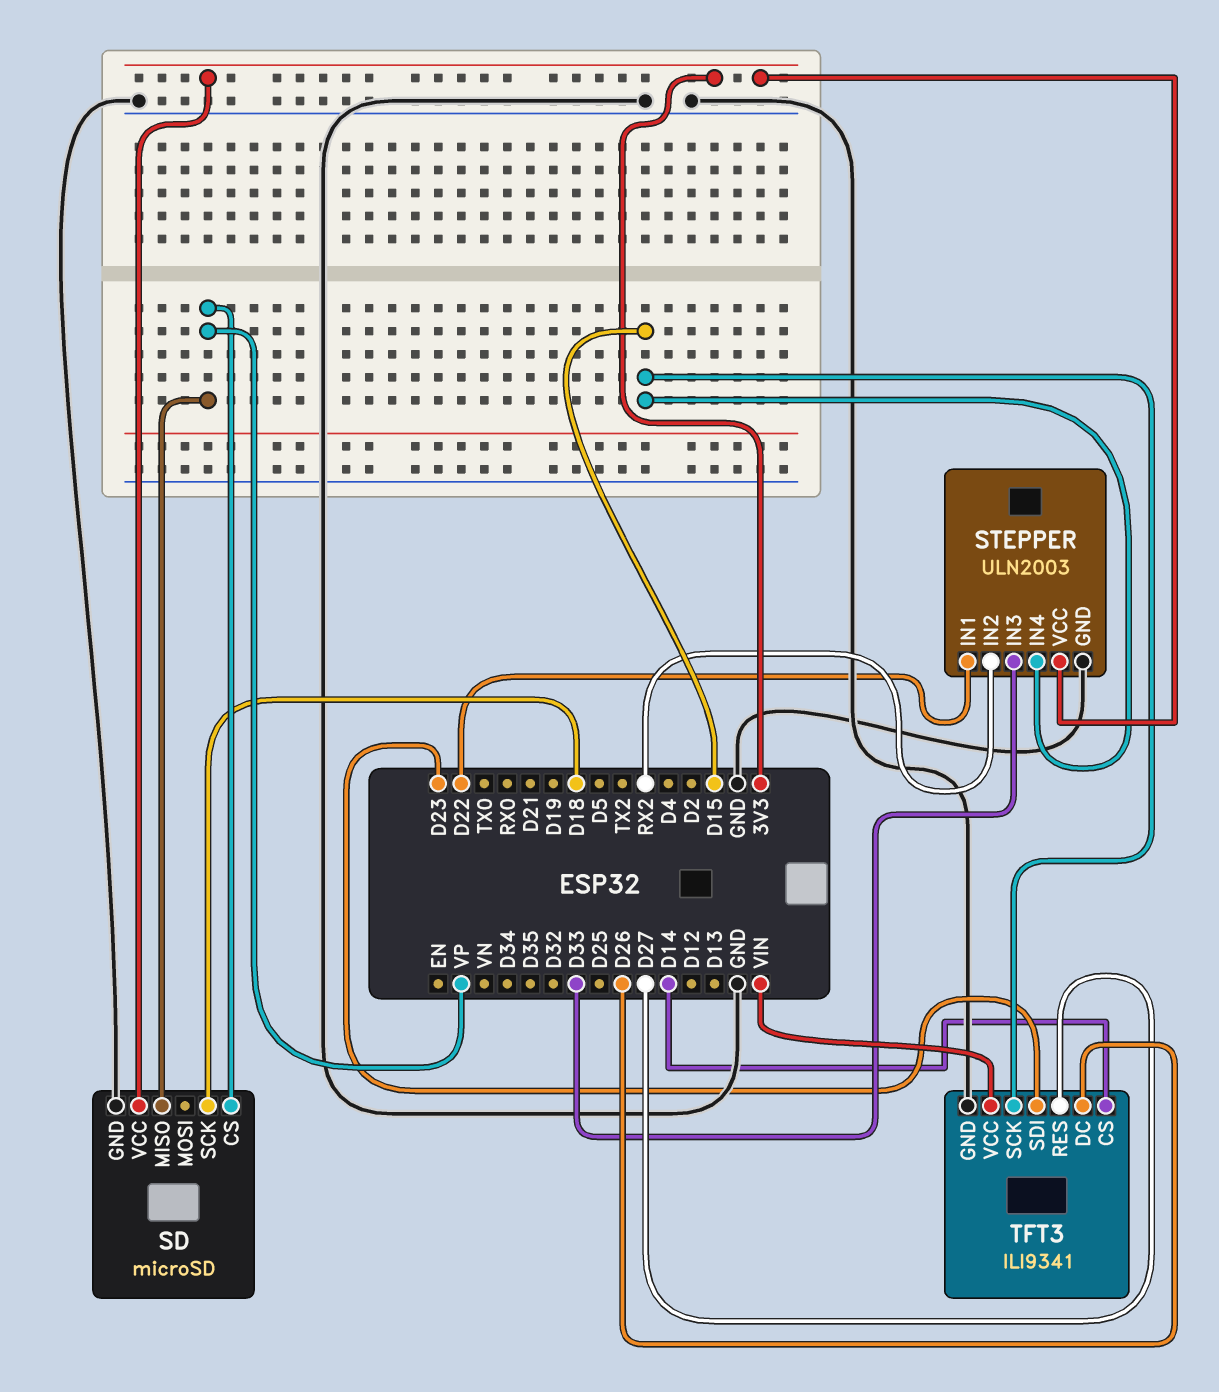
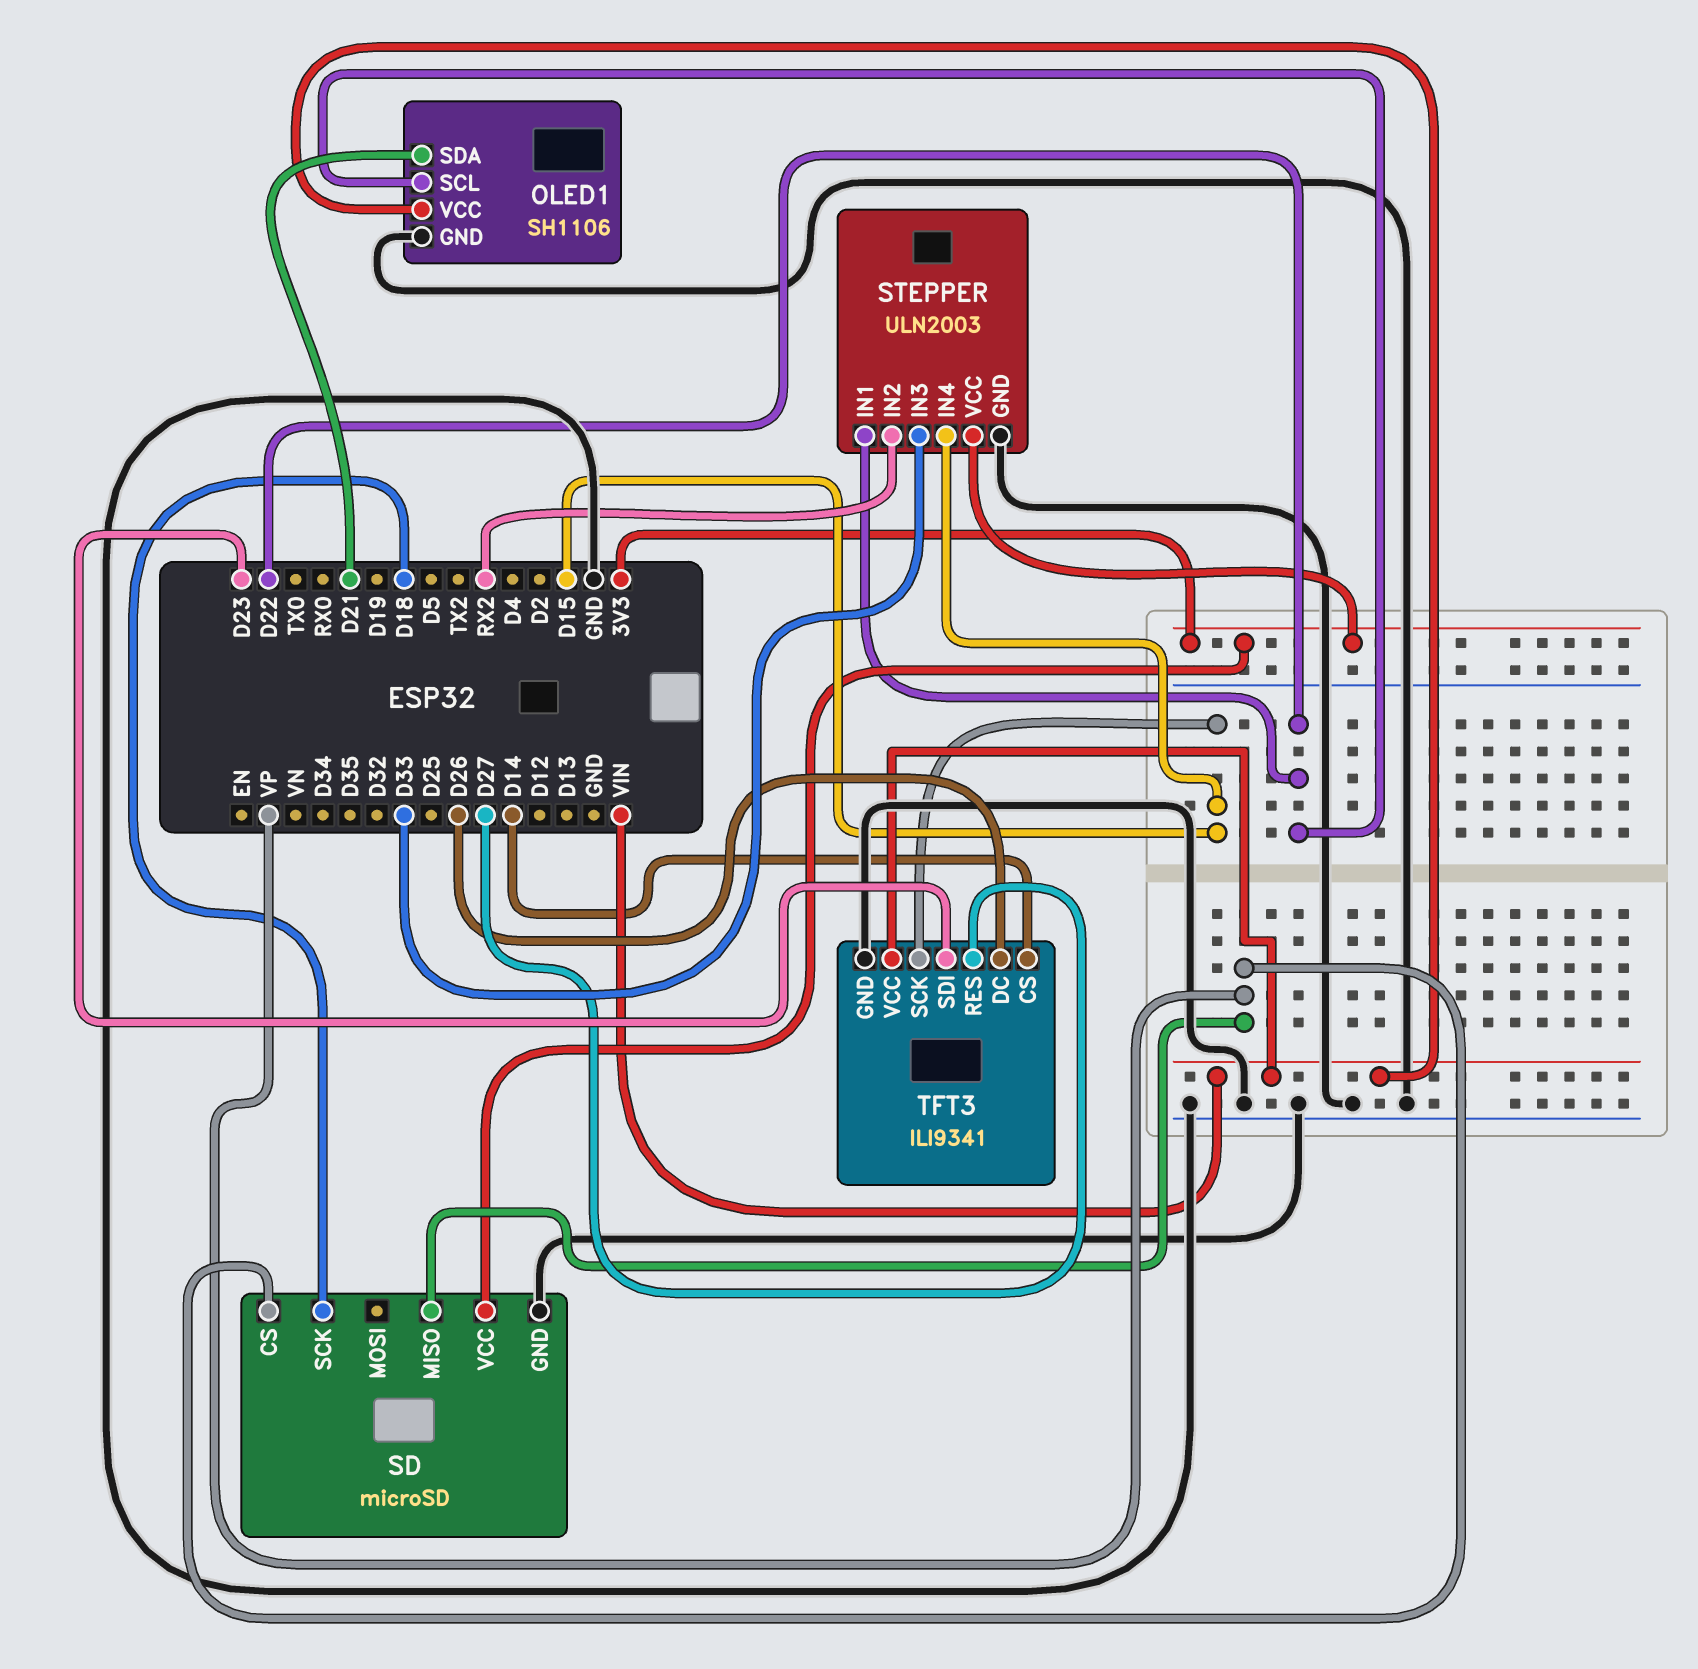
OLED1: none -> SH1106
OLED1 pin GND: none -> GND
OLED1 pin SCL: none -> D22
OLED1 pin SDA: none -> D21
OLED1 pin VCC: none -> VIN

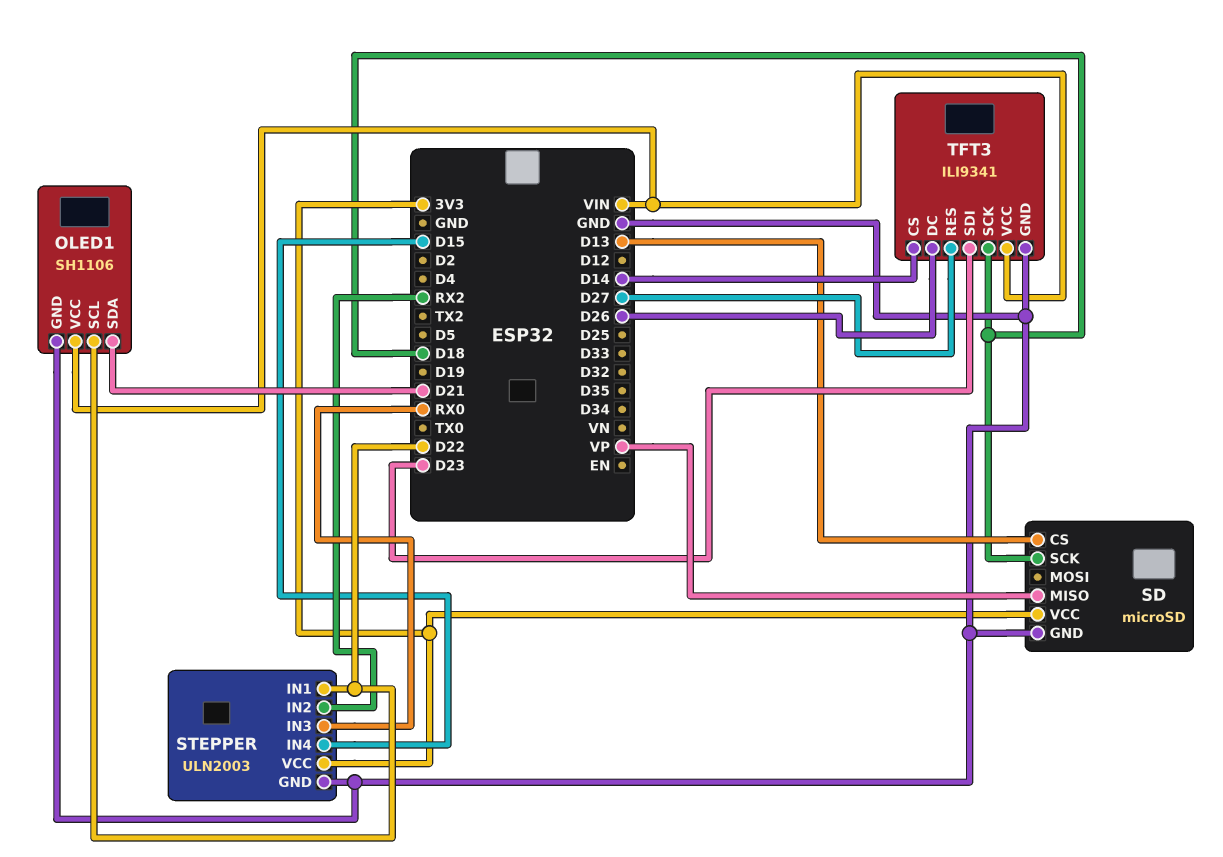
SD pin CS: VP -> D13
STEPPER pin IN3: D33 -> RX0
TFT3 pin SCK: D15 -> D18

